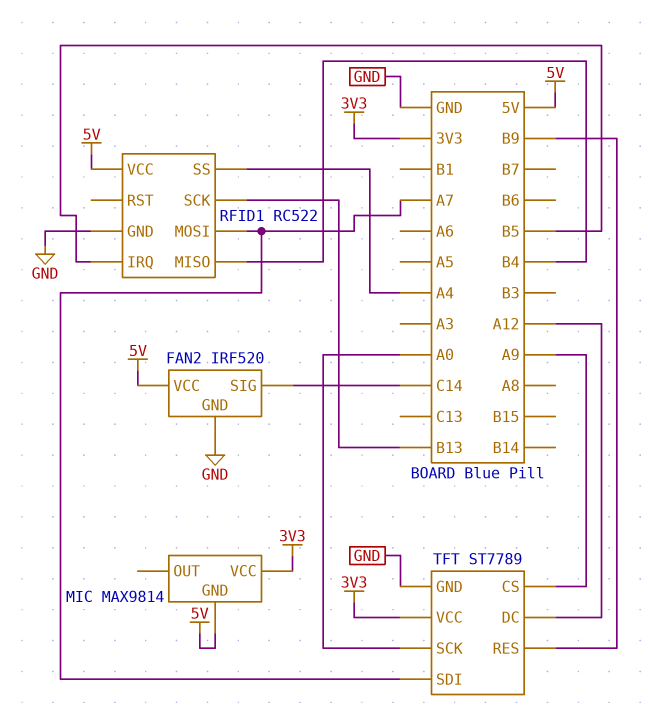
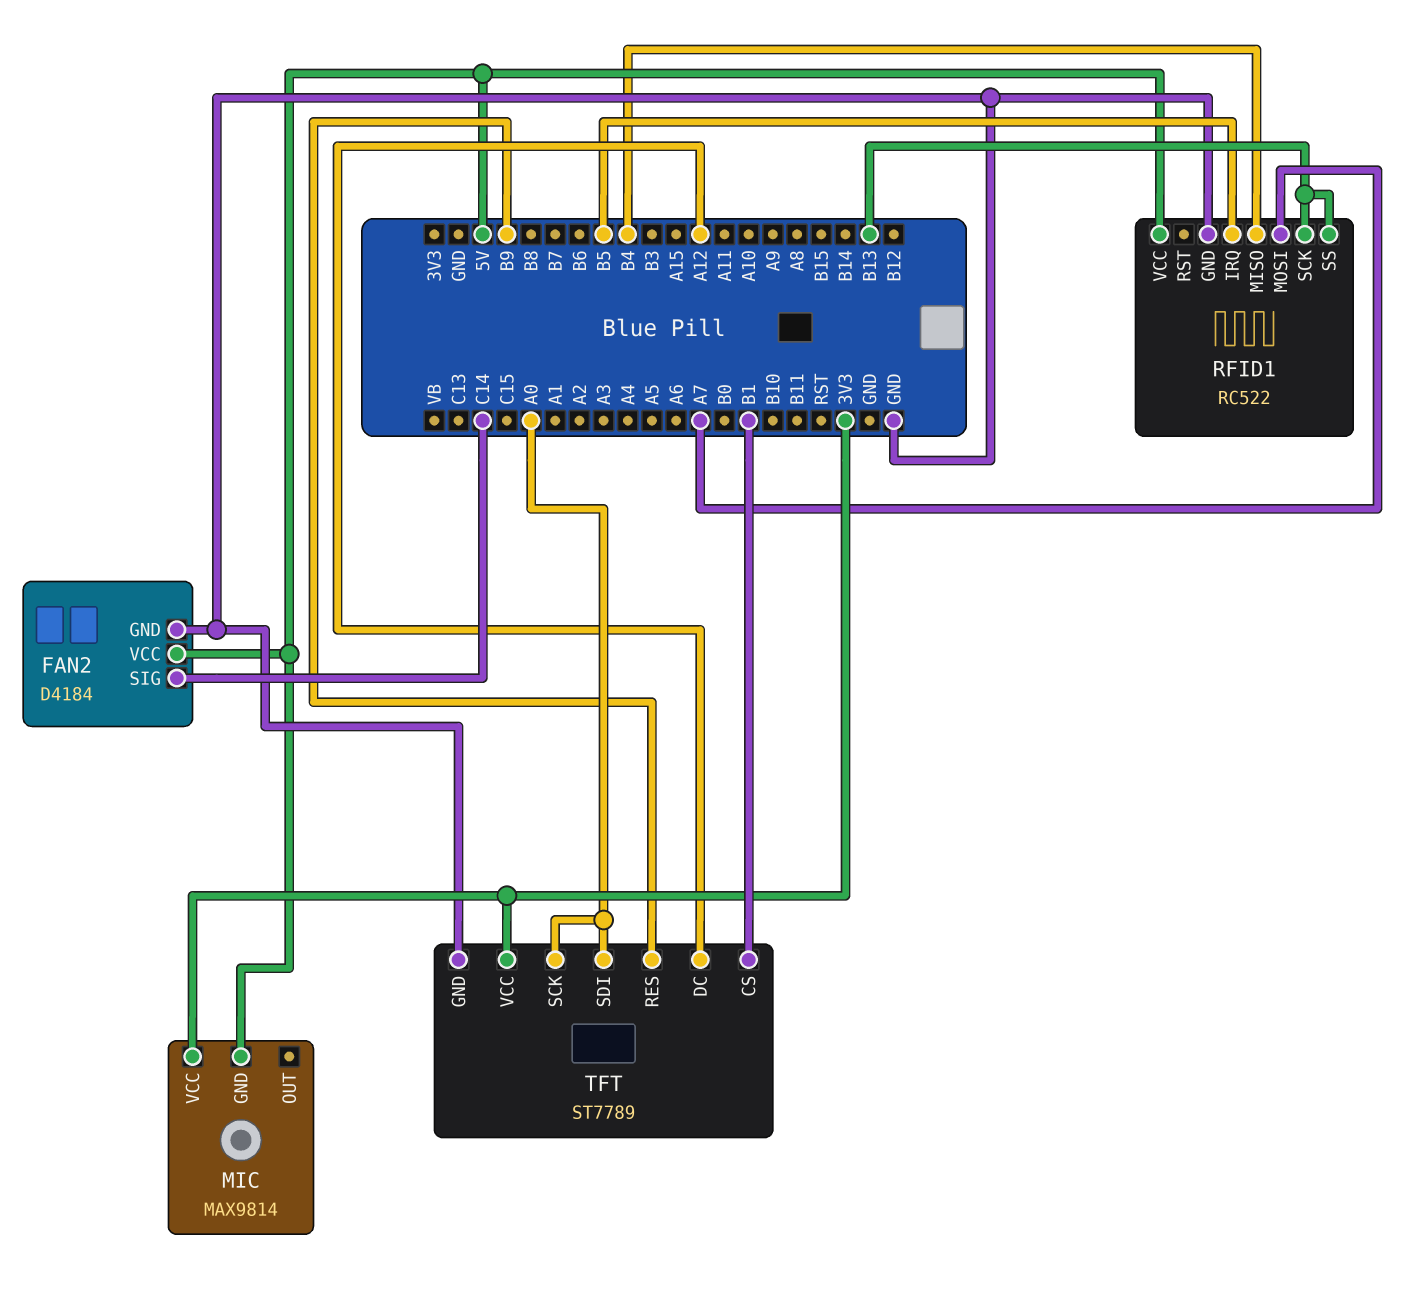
FAN2: IRF520 -> D4184
RFID1 pin SS: A4 -> B13
TFT pin CS: A9 -> B1
TFT pin SDI: A7 -> A0

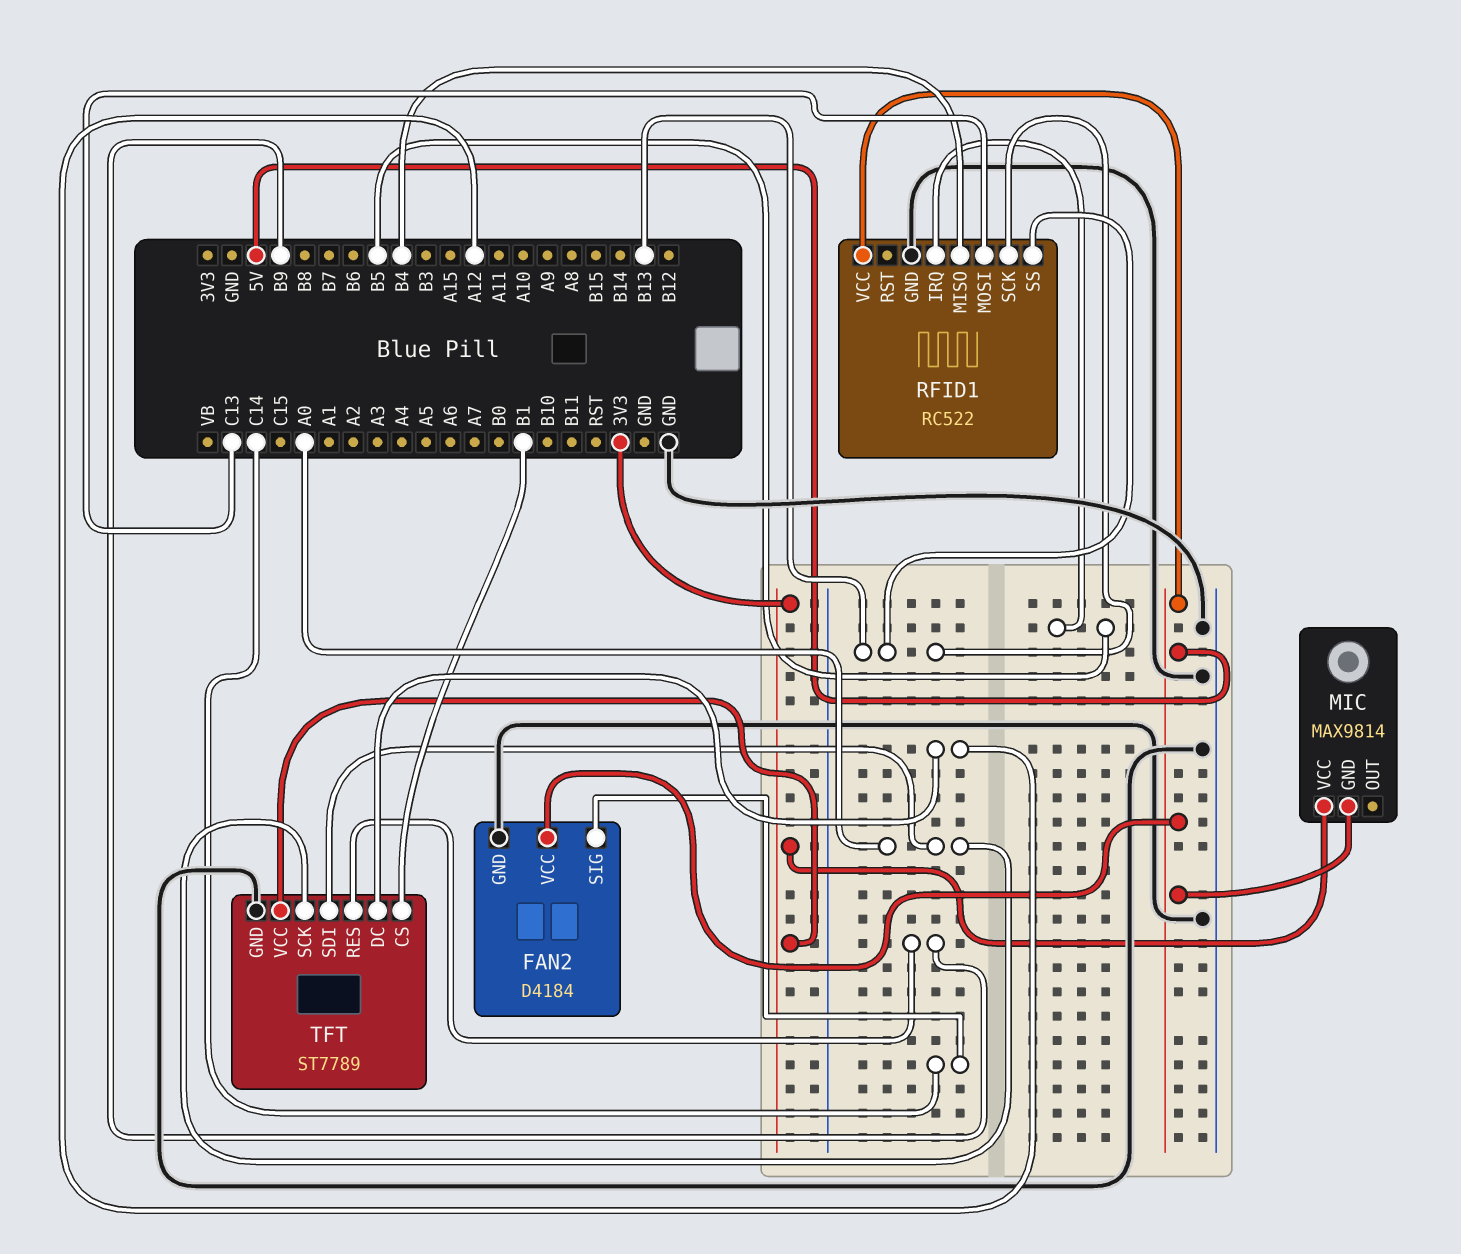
RFID1 pin MOSI: A7 -> C13

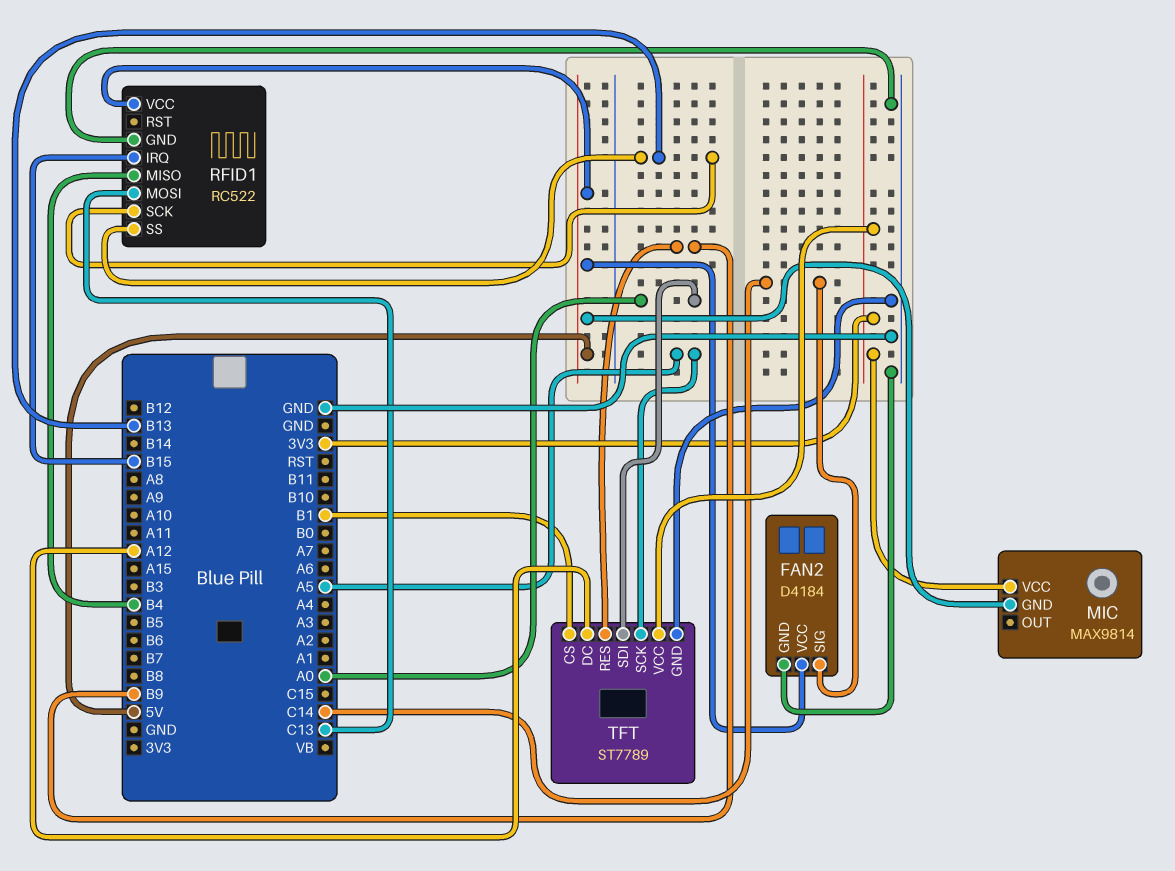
RFID1 pin IRQ: B5 -> B15
TFT pin SCK: A0 -> A5

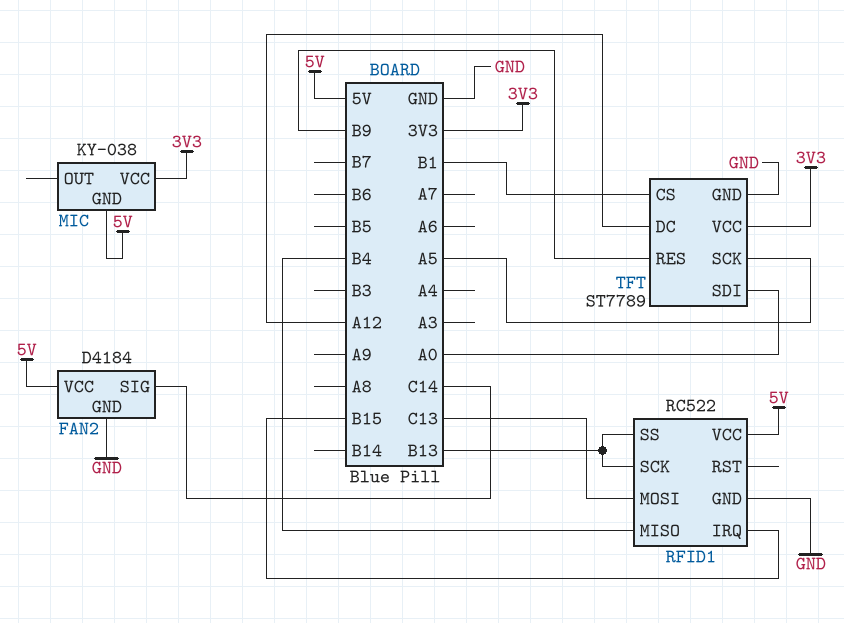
MIC: MAX9814 -> KY-038

